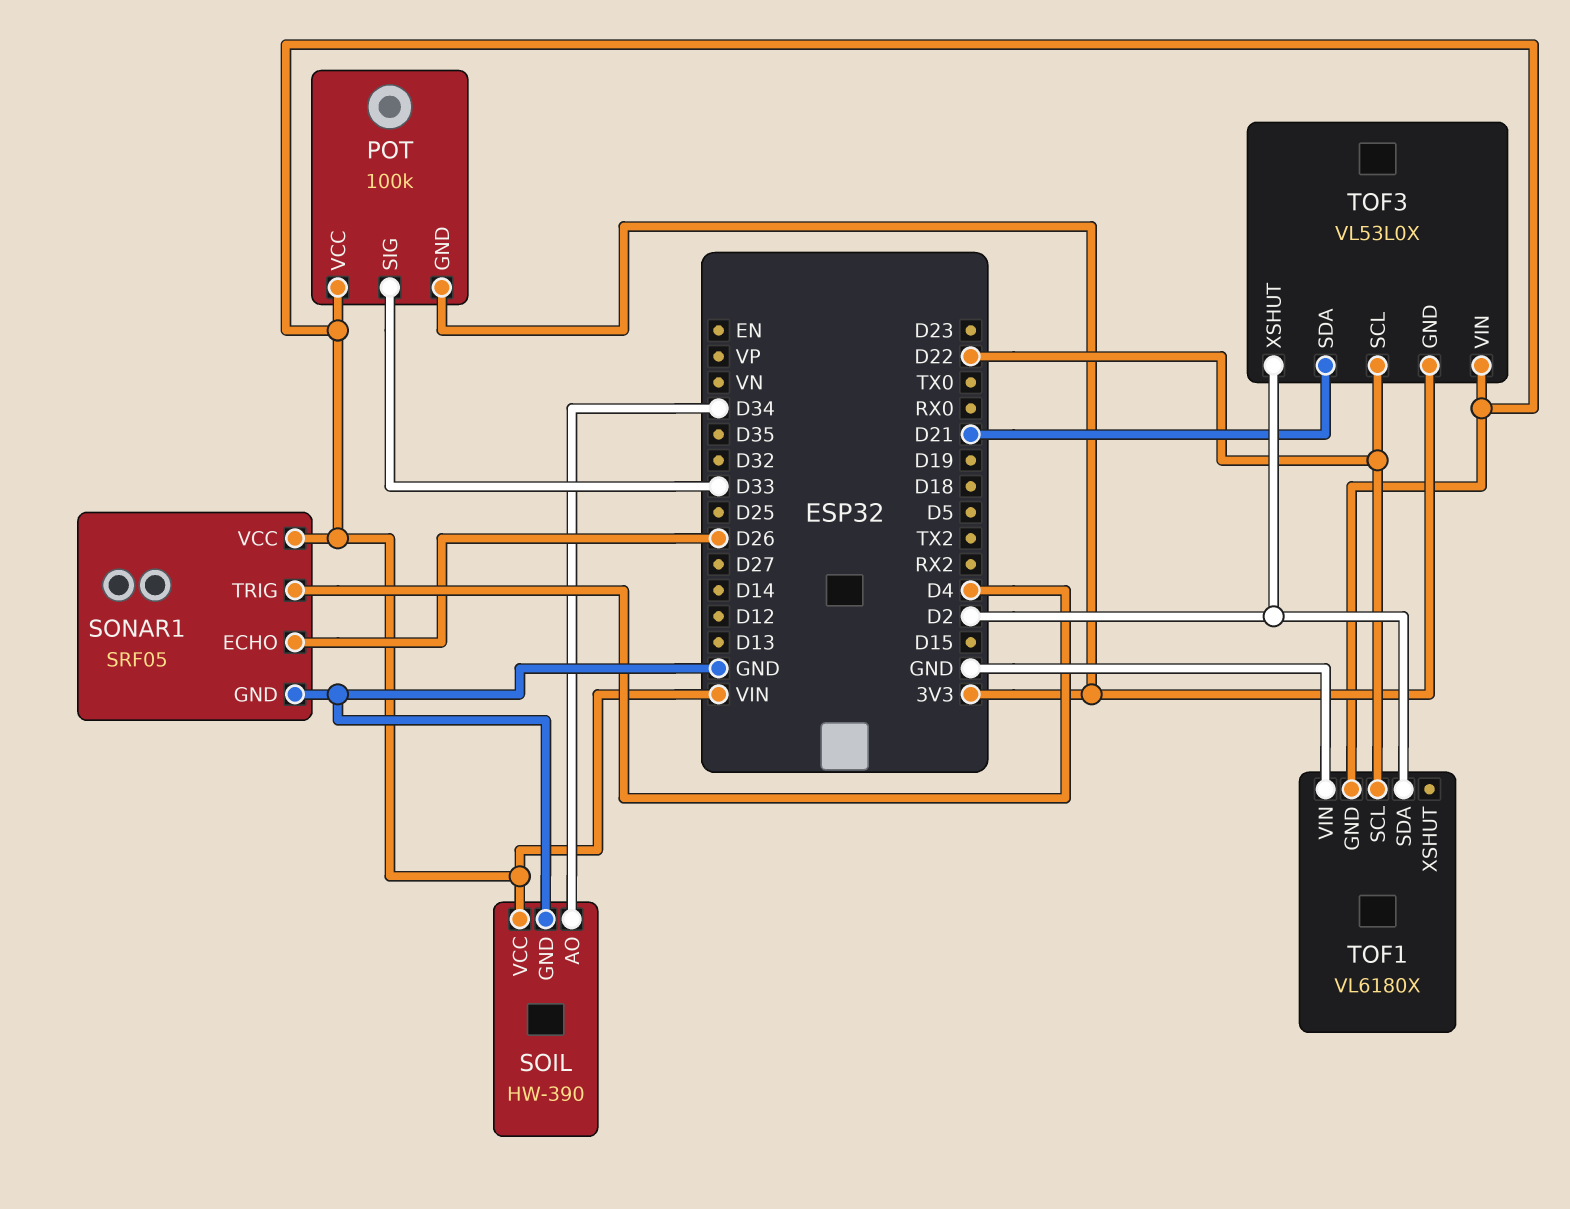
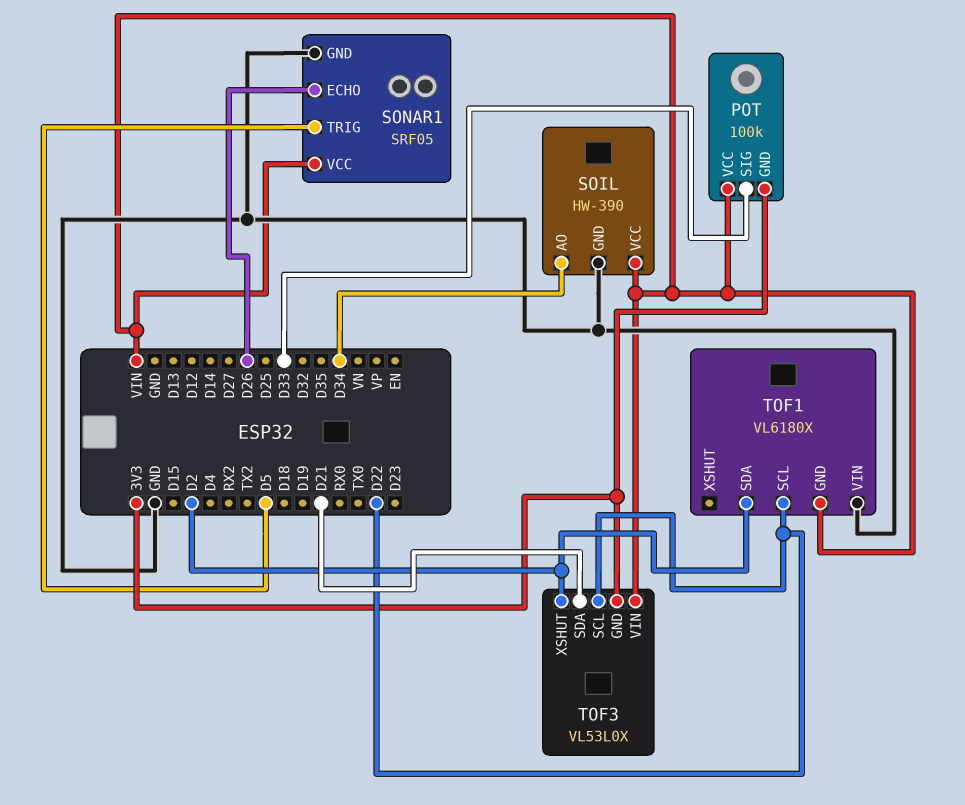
SONAR1 pin TRIG: D4 -> D5

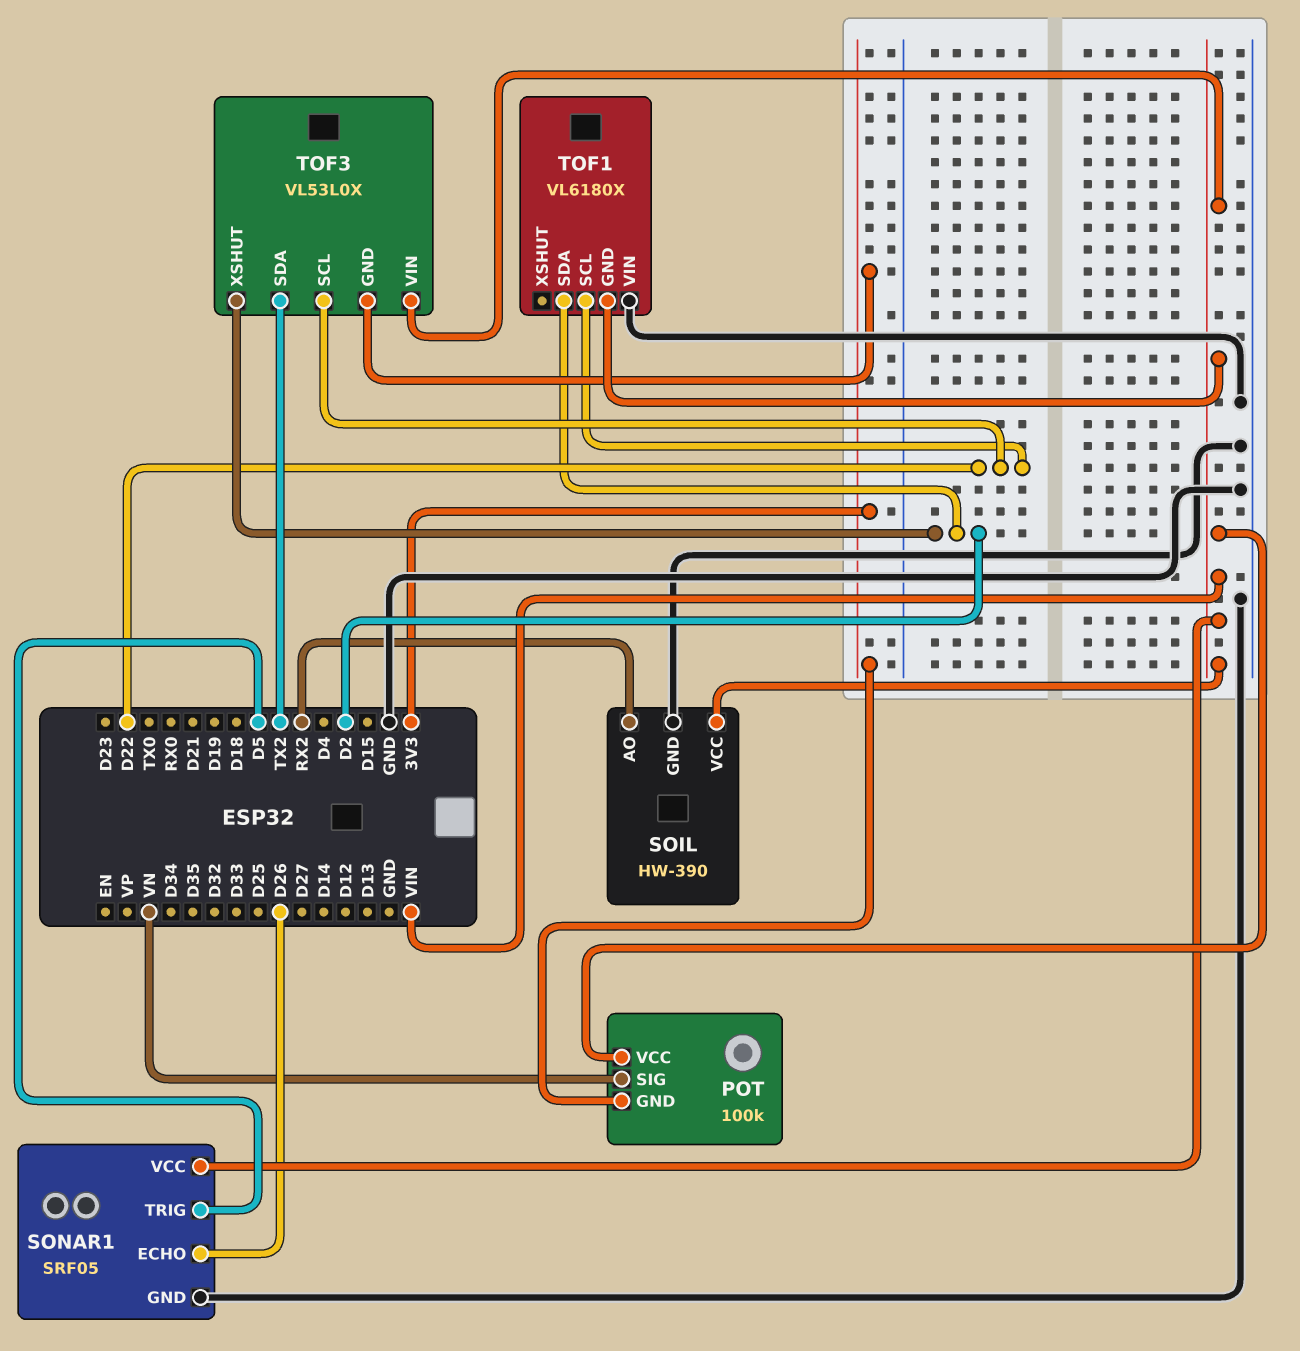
POT pin SIG: D33 -> VN
SOIL pin AO: D34 -> RX2
TOF3 pin SDA: D21 -> TX2

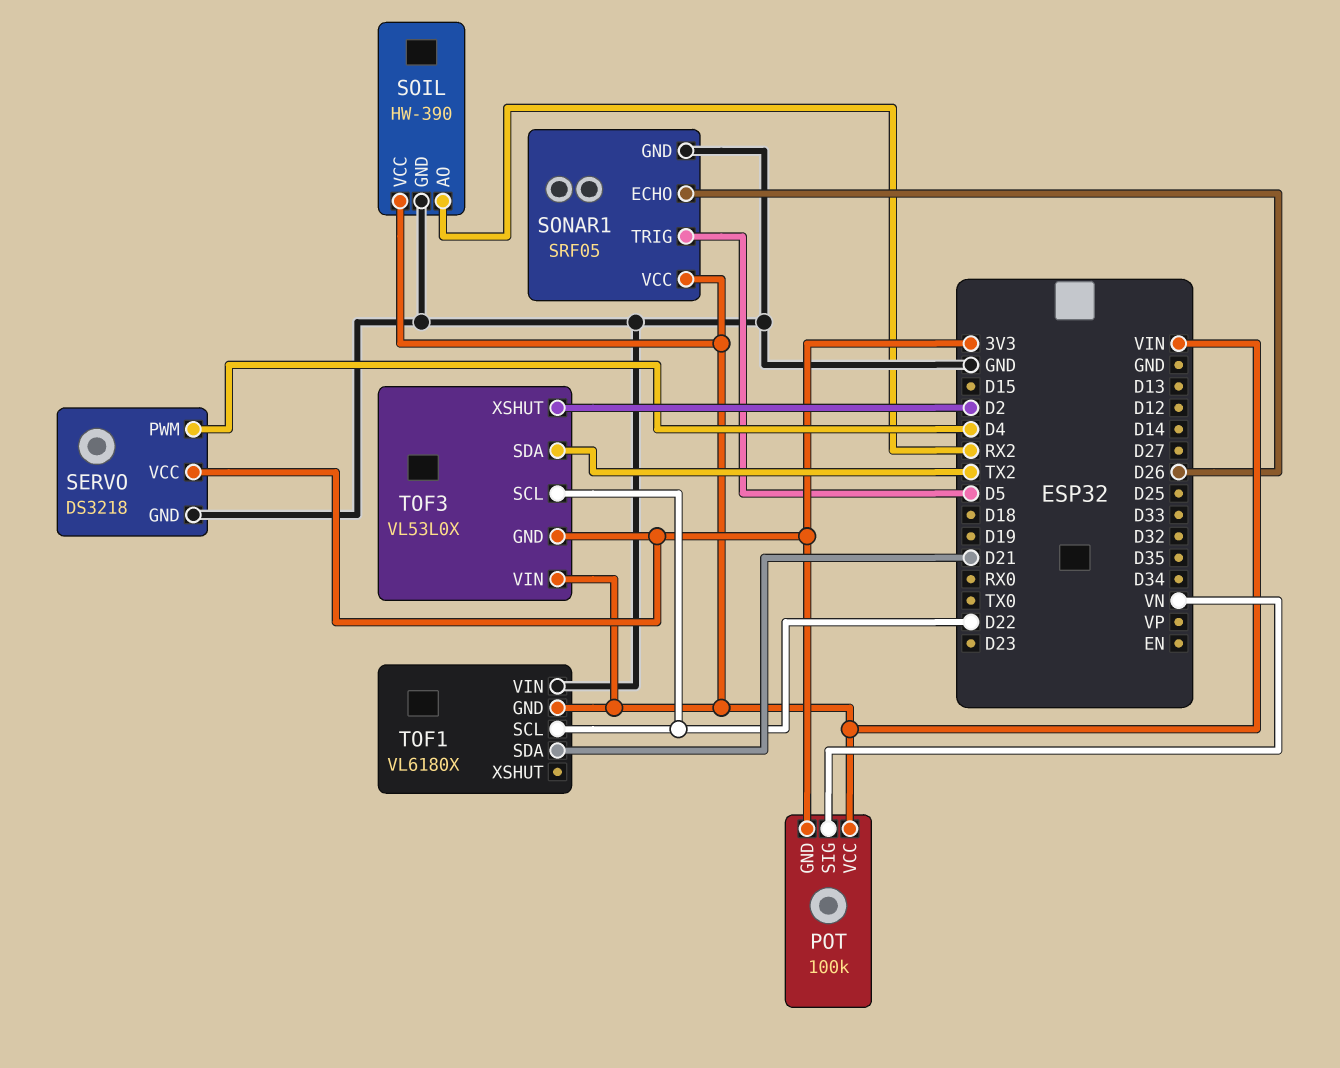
SERVO: none -> DS3218
SERVO pin GND: none -> GND
SERVO pin PWM: none -> D4
SERVO pin VCC: none -> 3V3
TOF1 pin SDA: D2 -> D21

